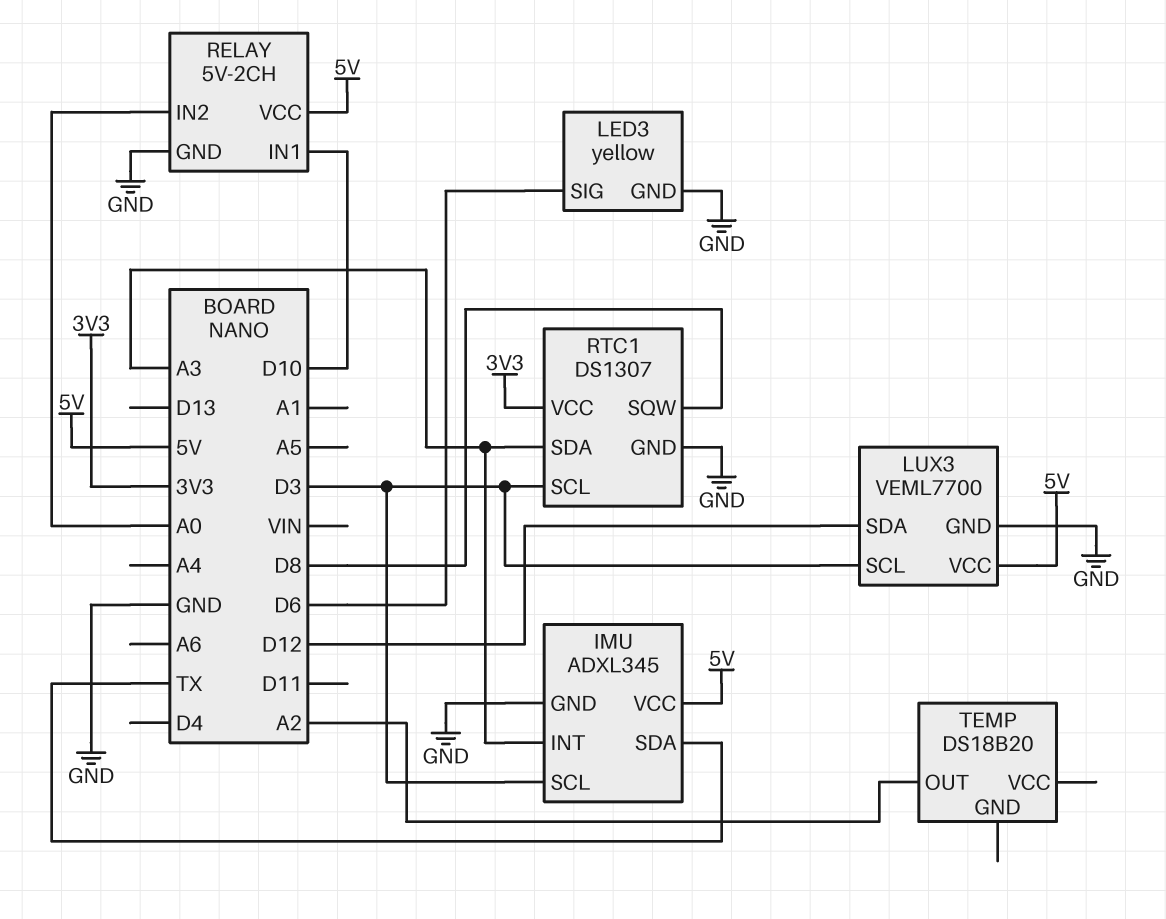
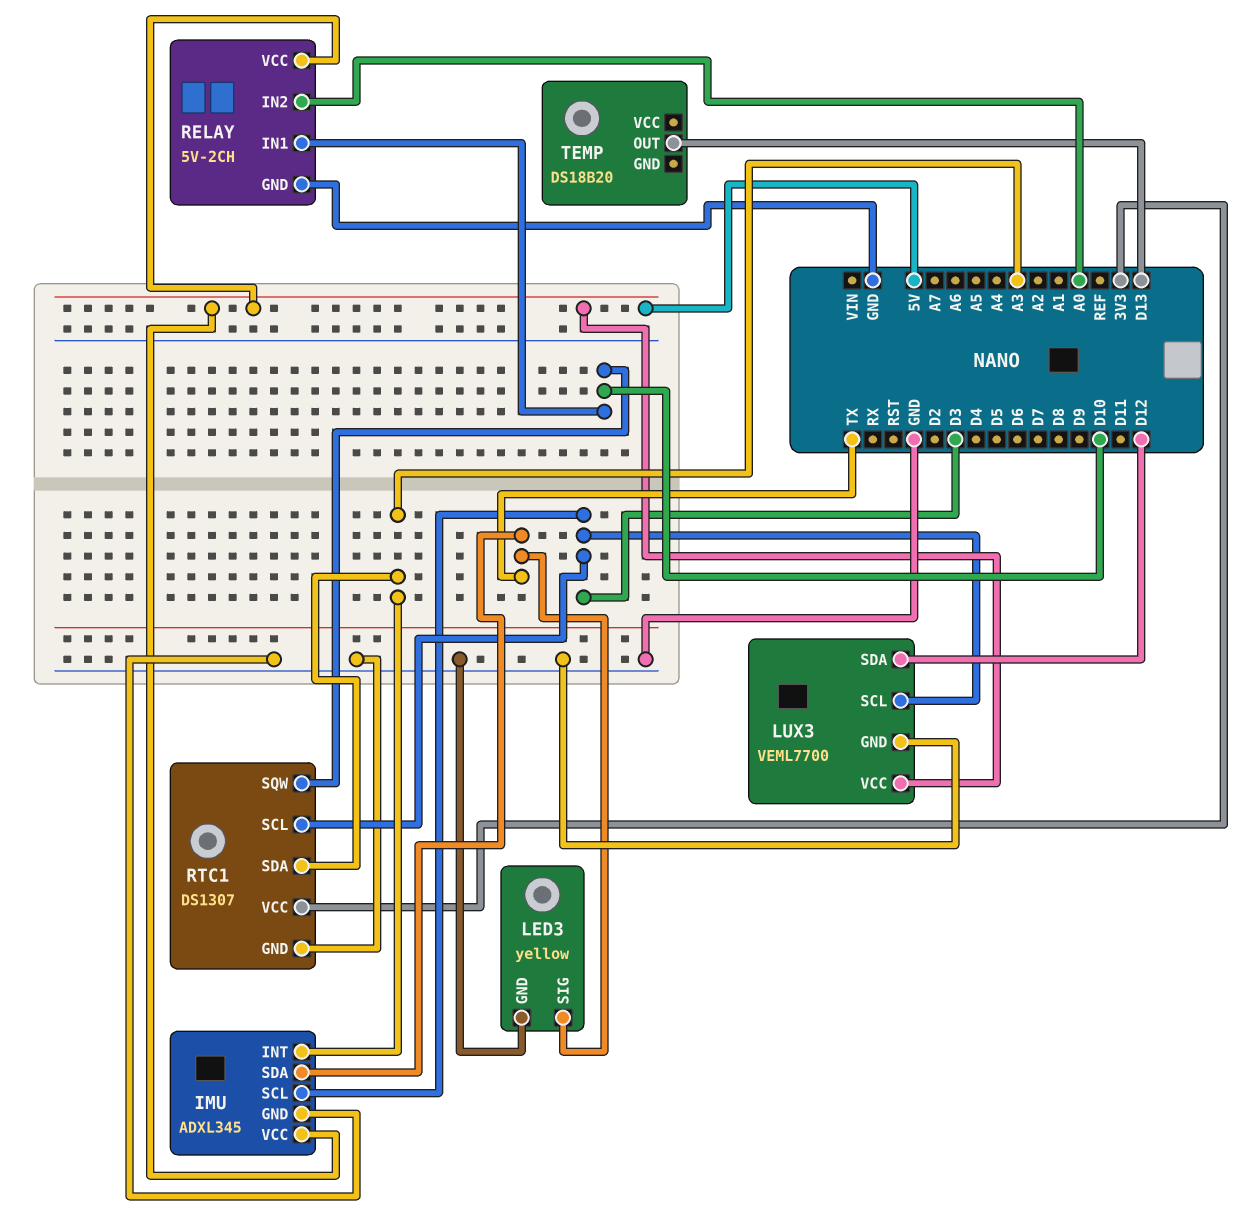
LED3 pin SIG: D6 -> TX
RTC1 pin SQW: D8 -> D10
TEMP pin OUT: A2 -> D13

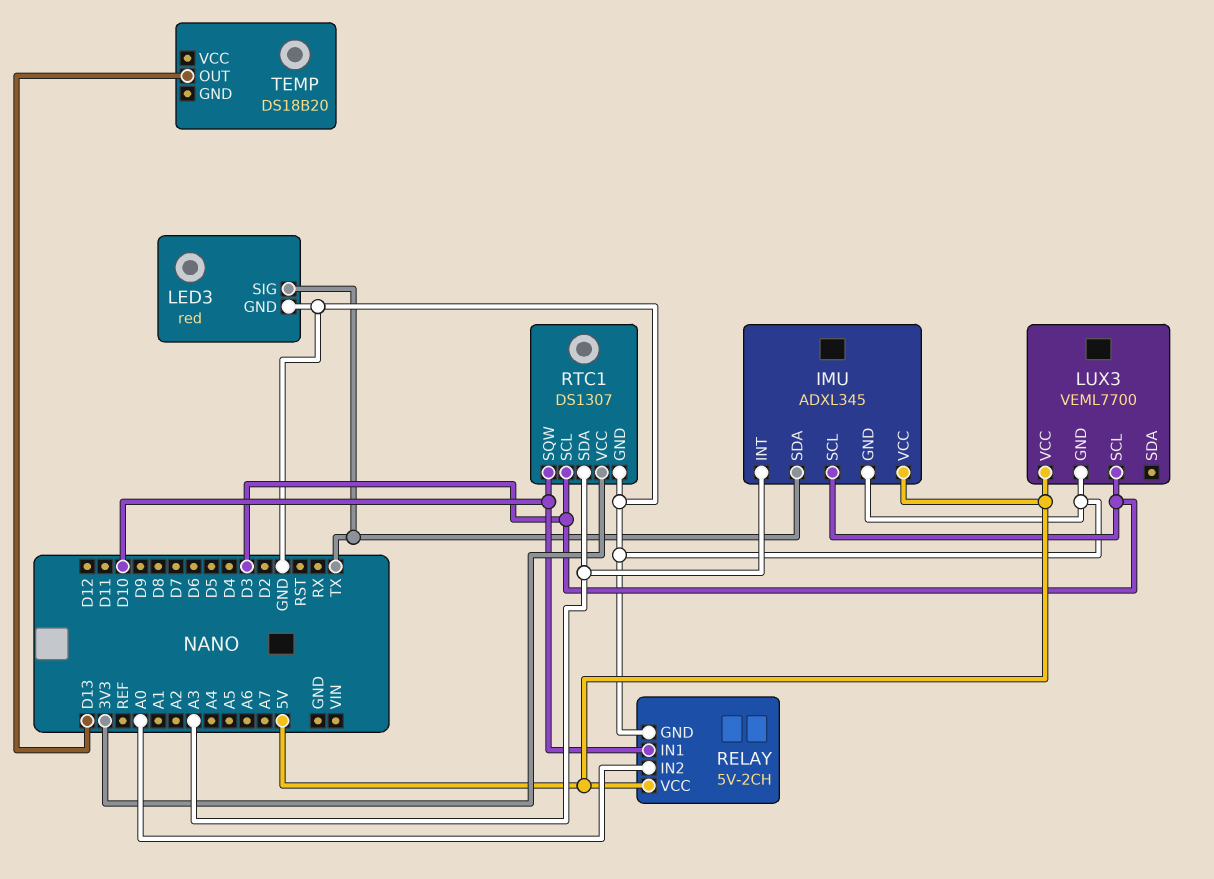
LED3: yellow -> red
LUX3 pin SDA: D12 -> none

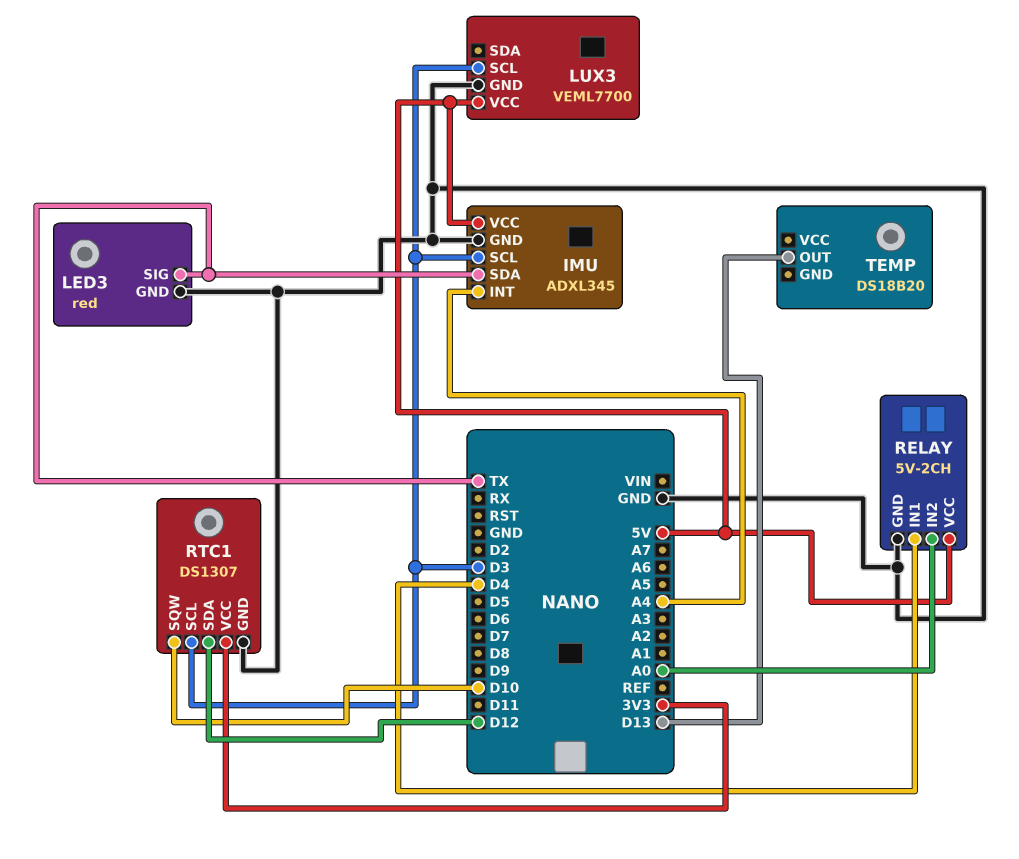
IMU pin INT: A3 -> A4
RELAY pin IN1: D10 -> D4
RTC1 pin SDA: A3 -> D12

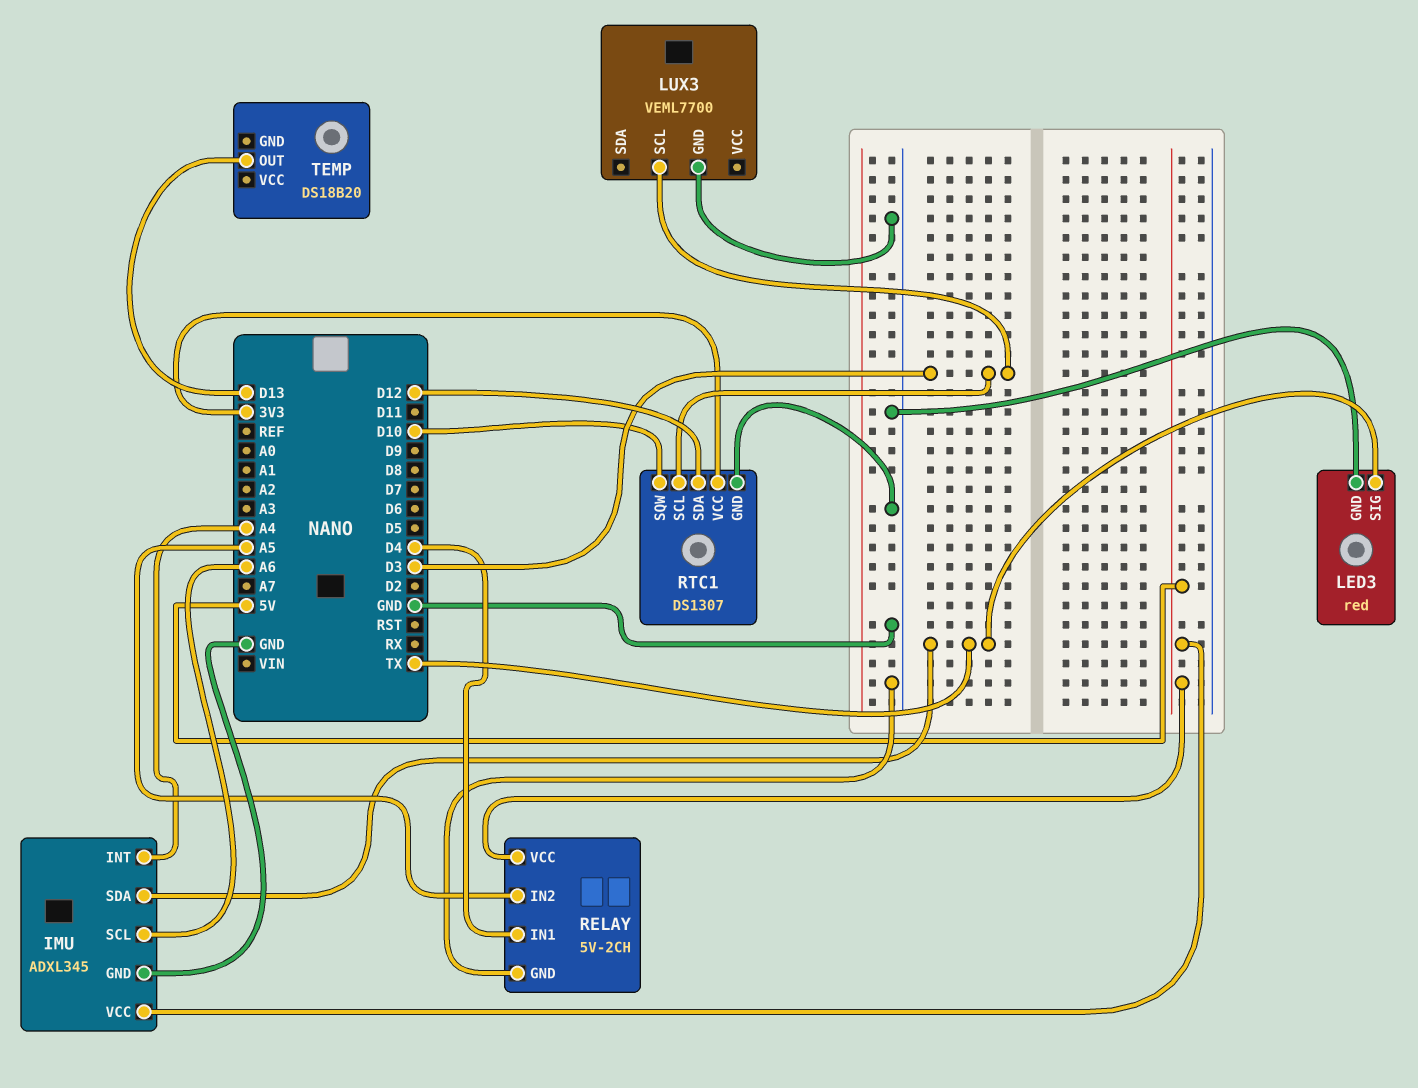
IMU pin SCL: D3 -> A6
LUX3 pin VCC: 5V -> none
RELAY pin IN2: A0 -> A5

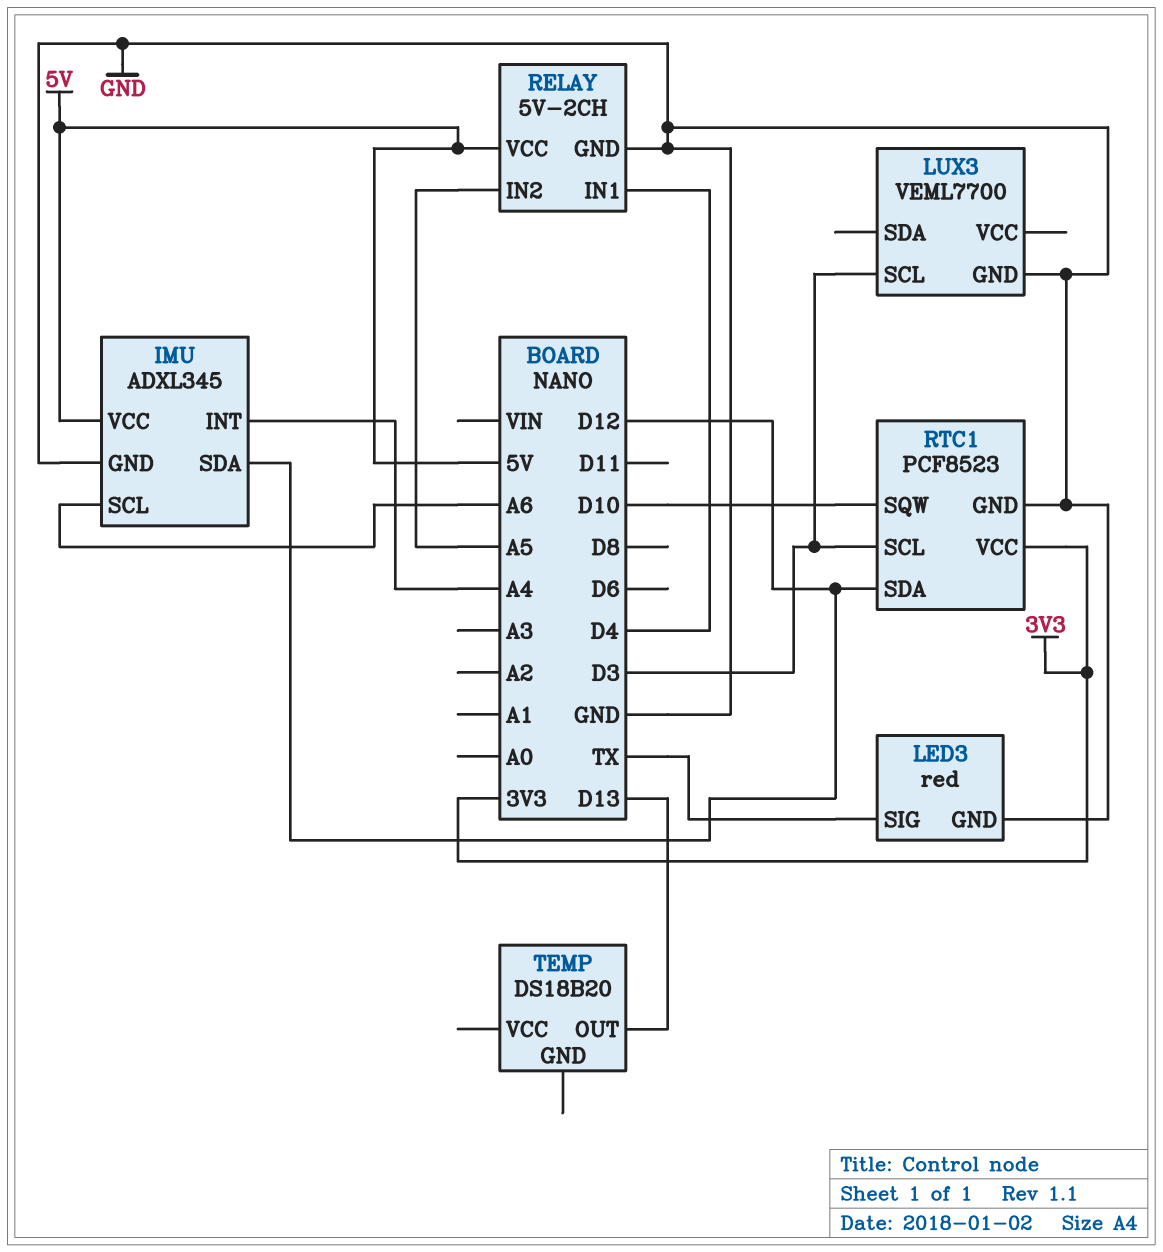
IMU pin SDA: TX -> D12
RTC1: DS1307 -> PCF8523

